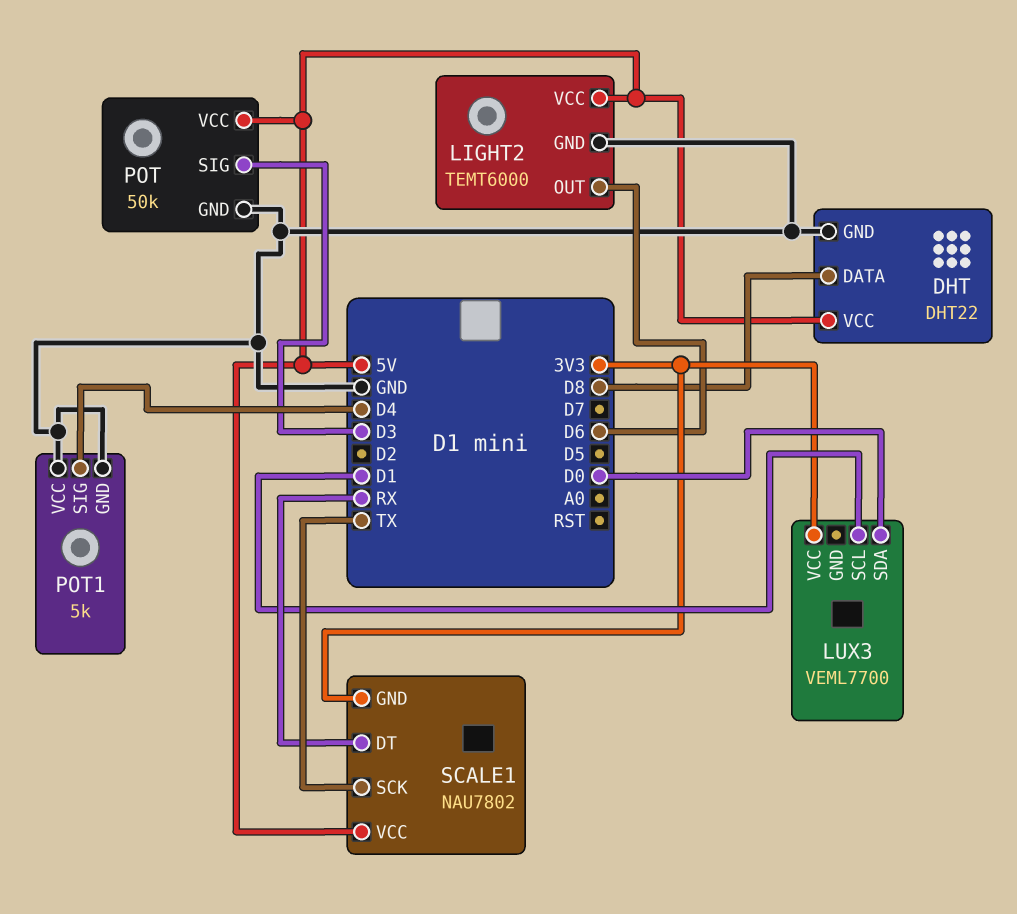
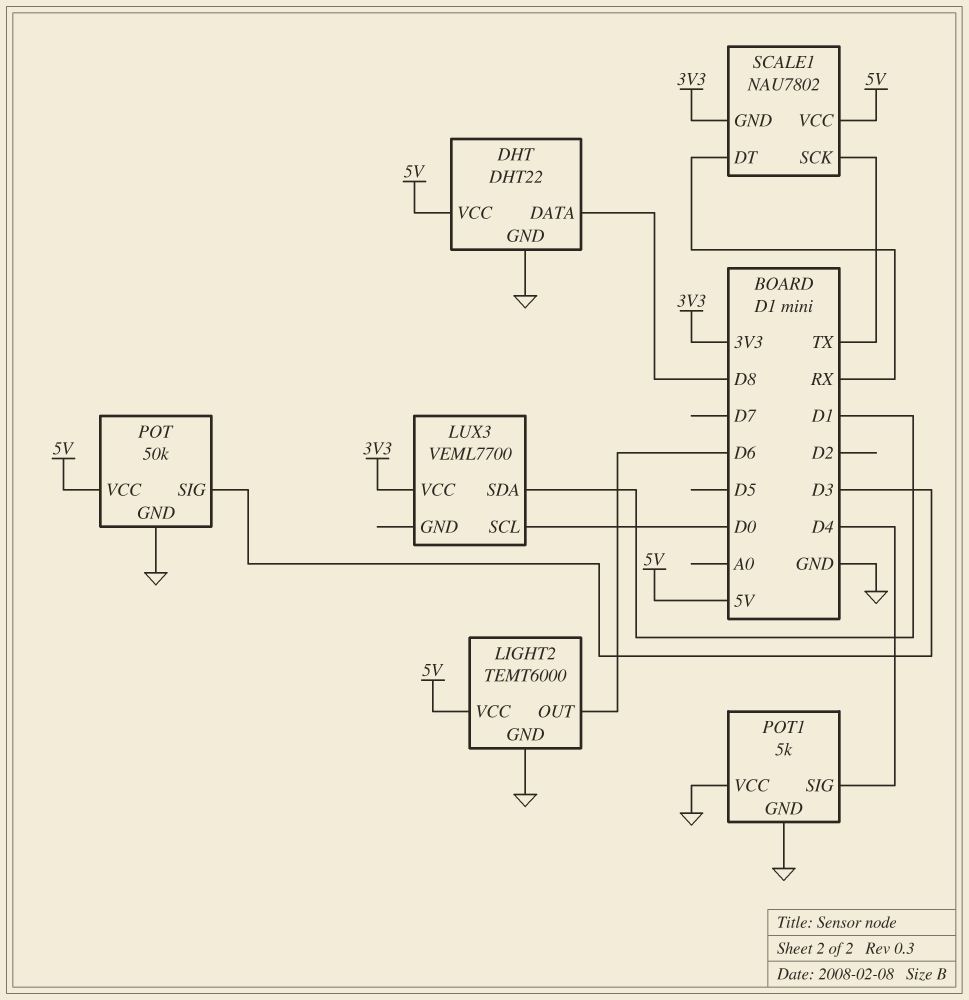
LUX3 pin SCL: D1 -> D0
LUX3 pin SDA: D0 -> D1

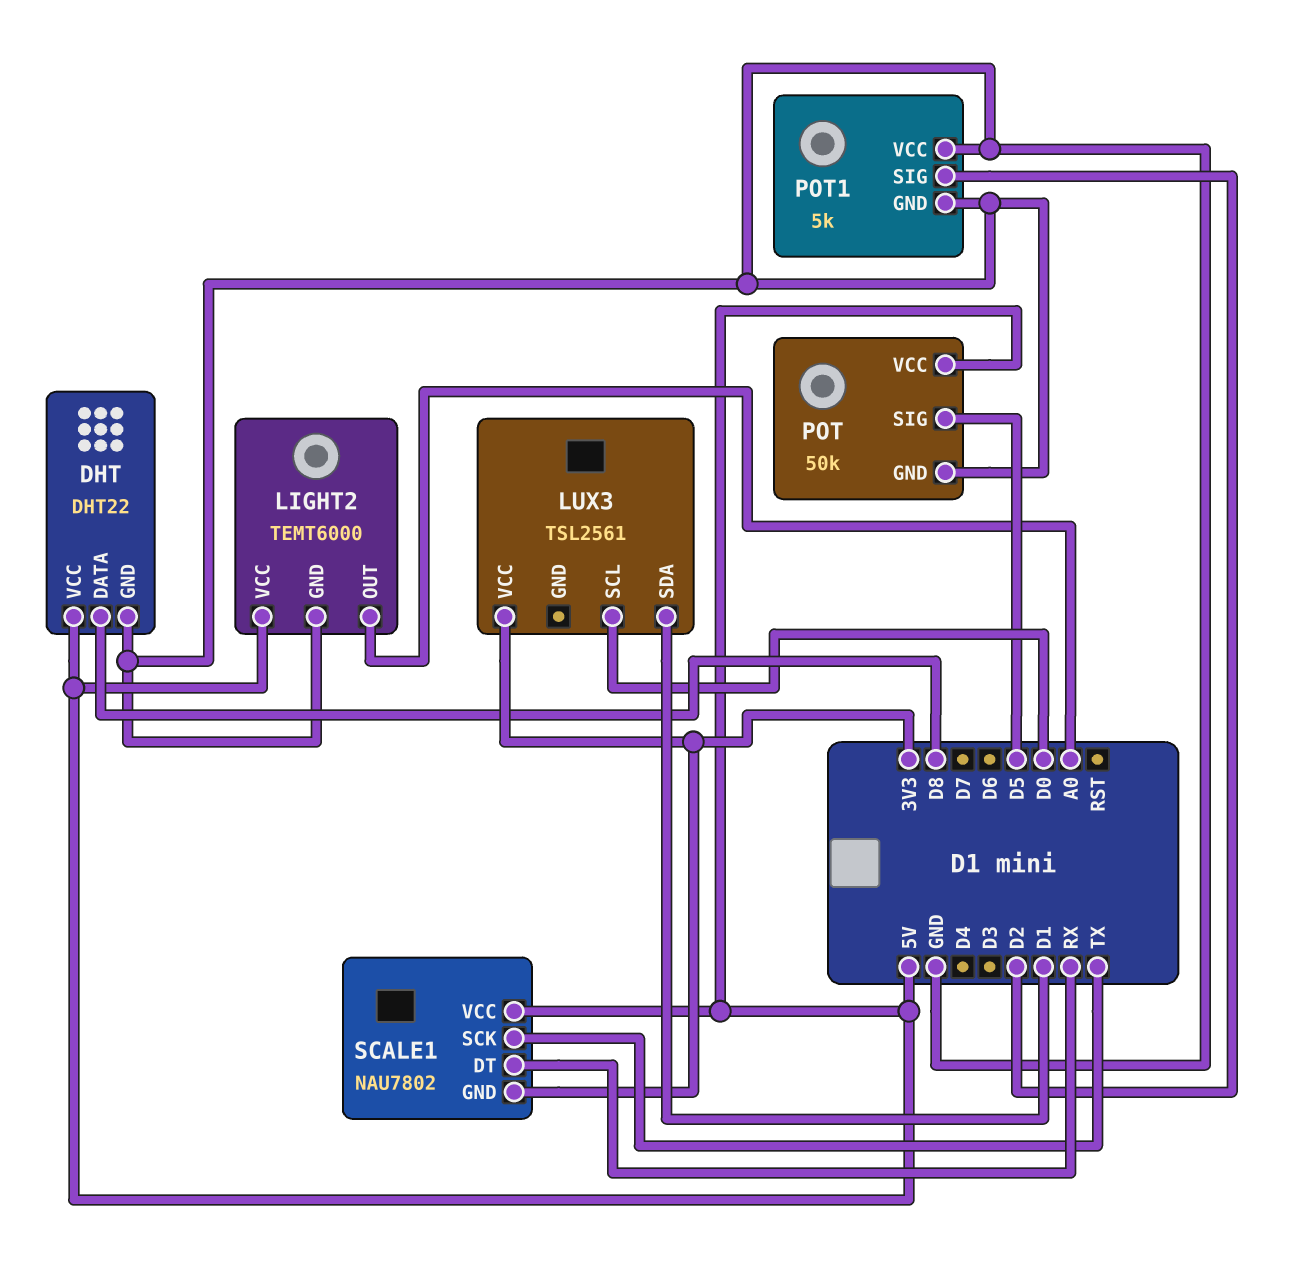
LIGHT2 pin OUT: D6 -> A0
LUX3: VEML7700 -> TSL2561
POT pin SIG: D3 -> D5
POT1 pin SIG: D4 -> D2

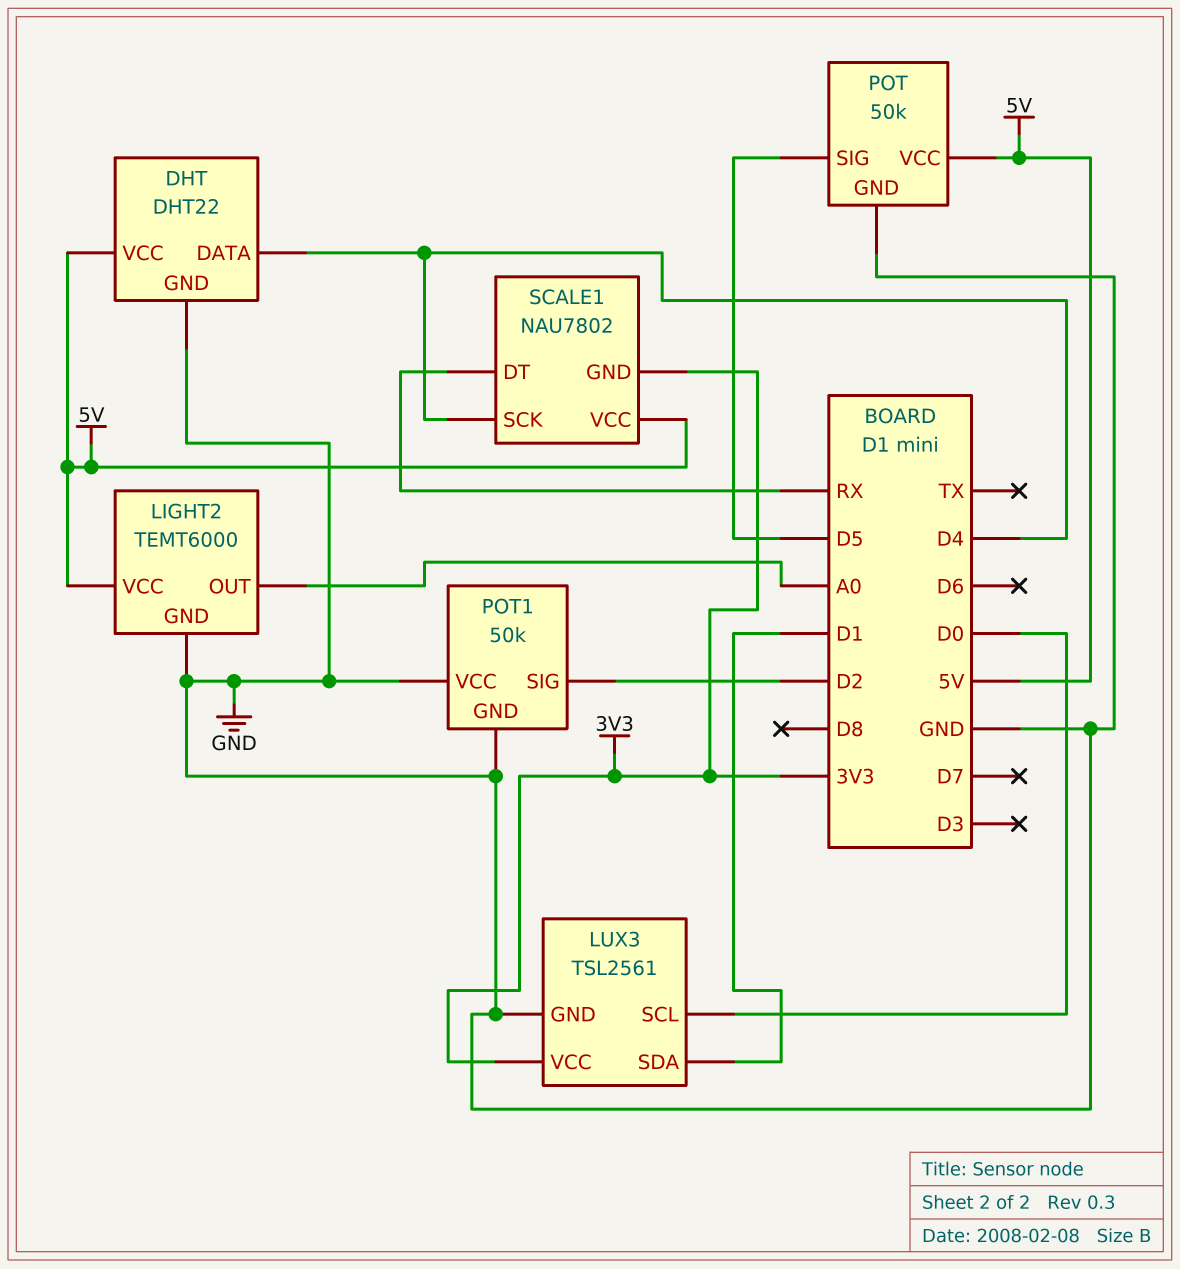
DHT pin DATA: D8 -> D4
LUX3 pin GND: none -> GND
POT1: 5k -> 50k
SCALE1 pin SCK: TX -> D4

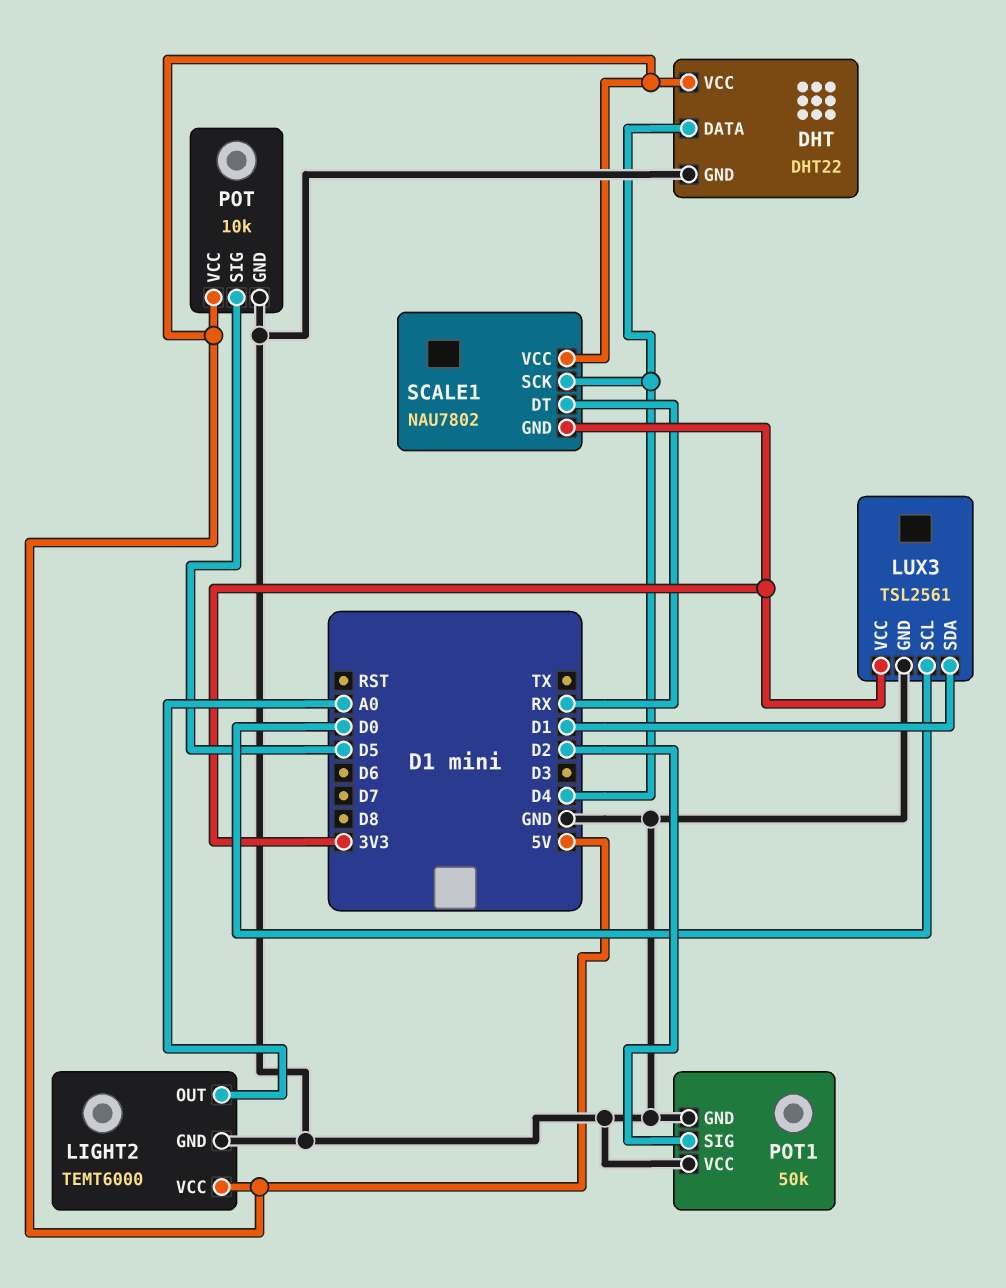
POT: 50k -> 10k

